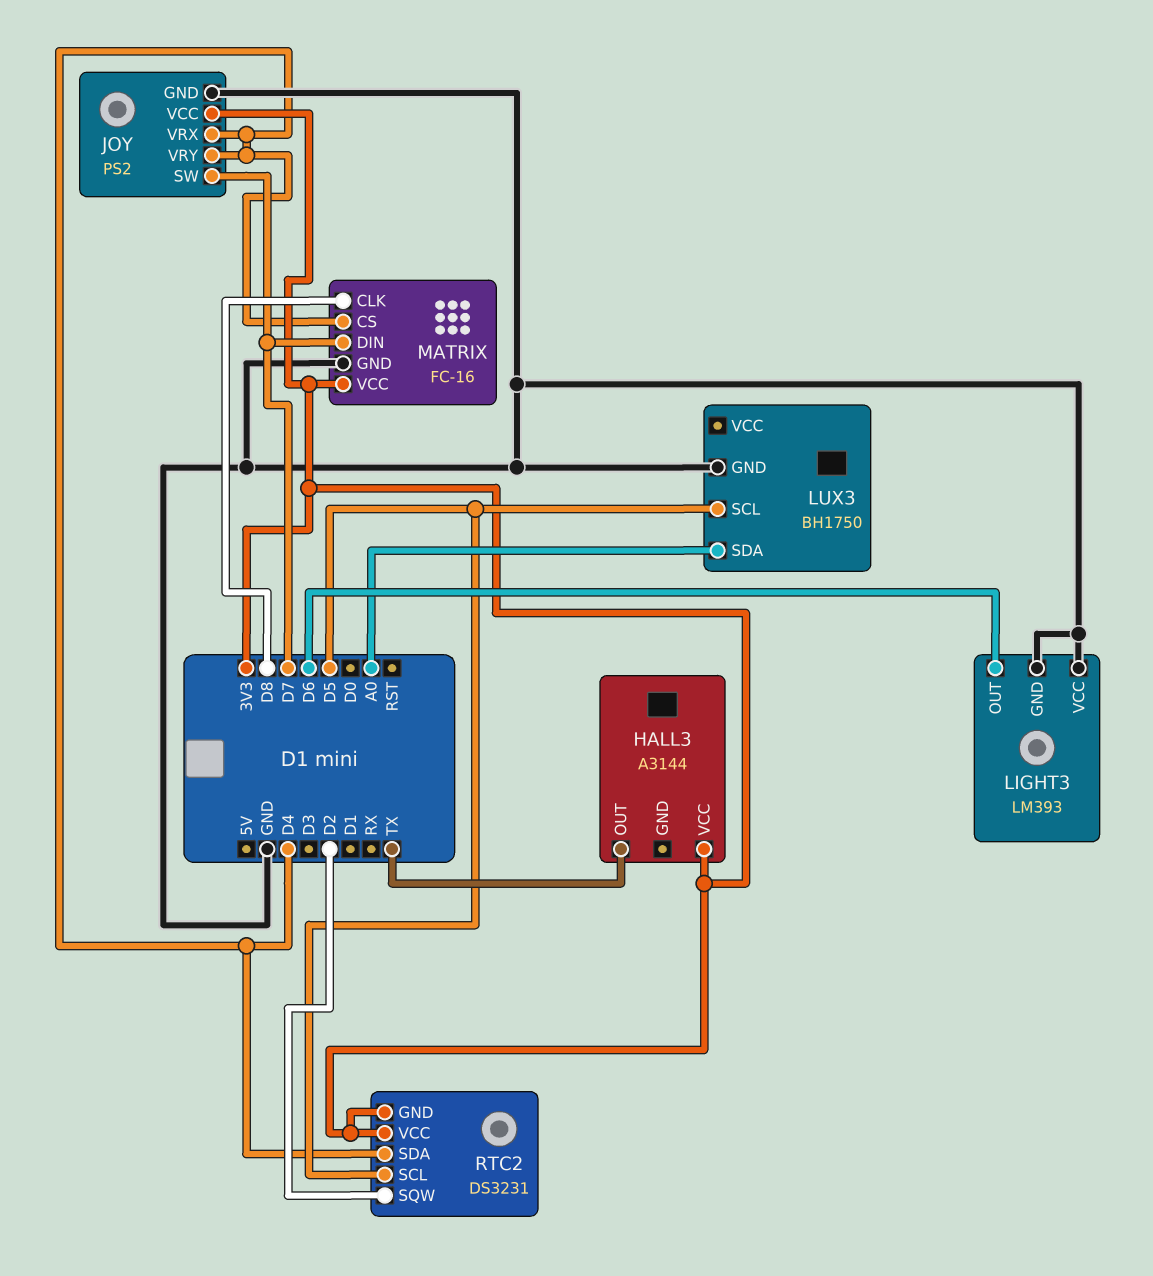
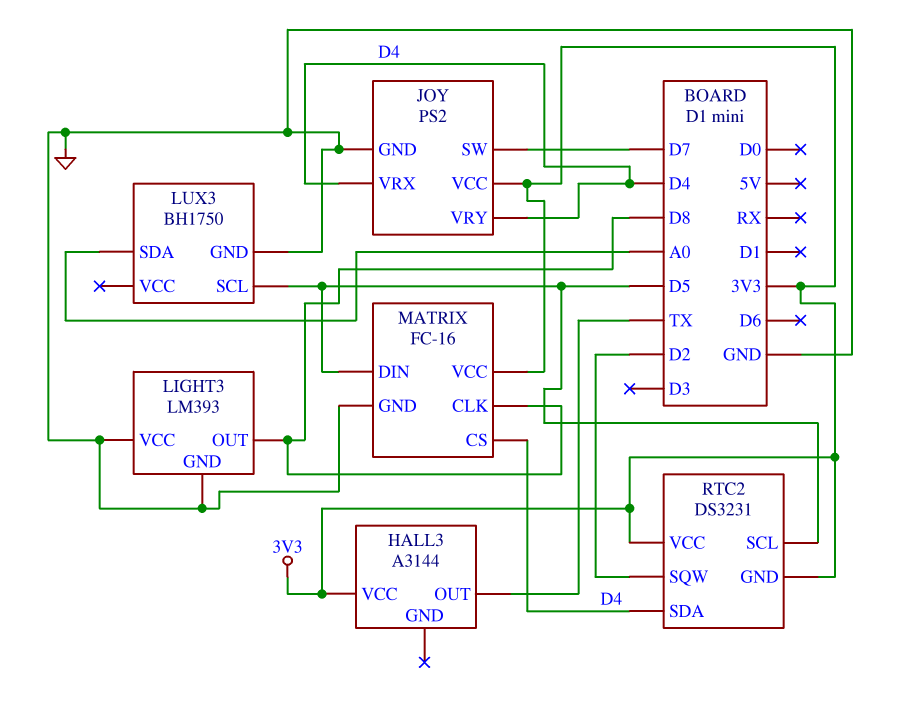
LIGHT3 pin OUT: D6 -> D8
MATRIX pin DIN: D7 -> D5

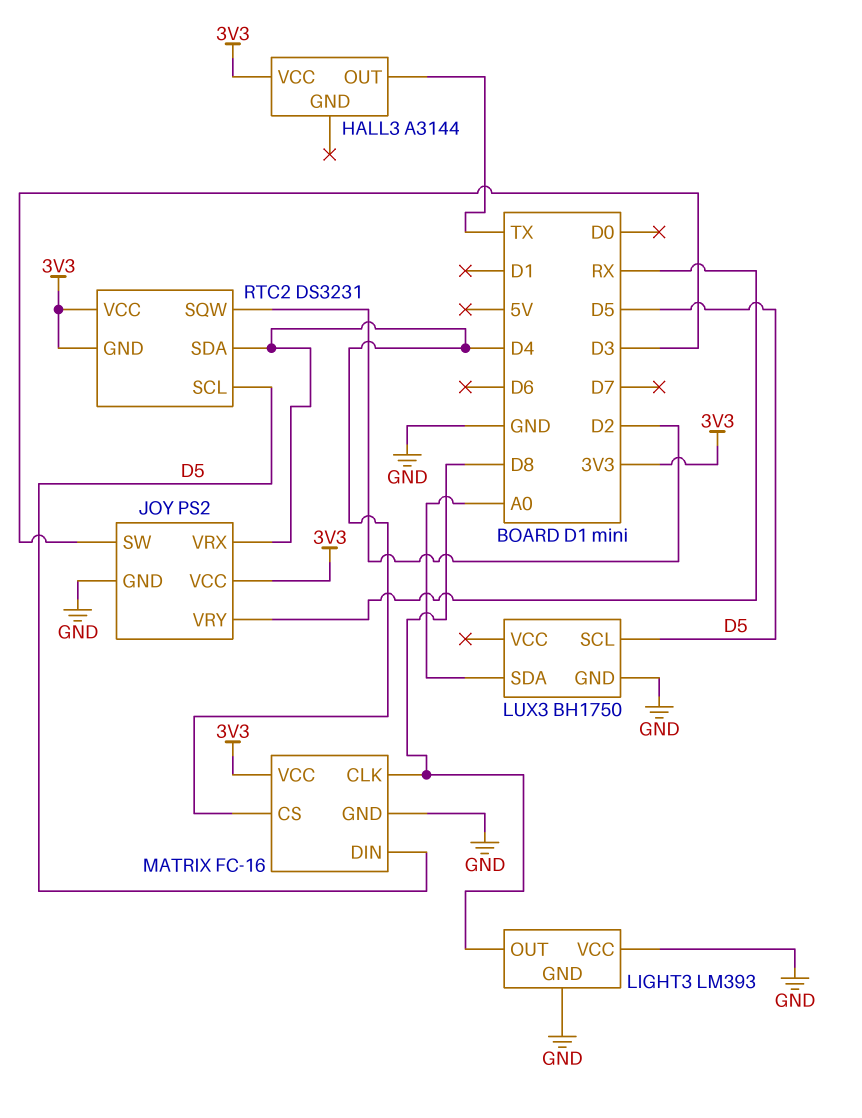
JOY pin SW: D7 -> D3
JOY pin VRY: D4 -> RX

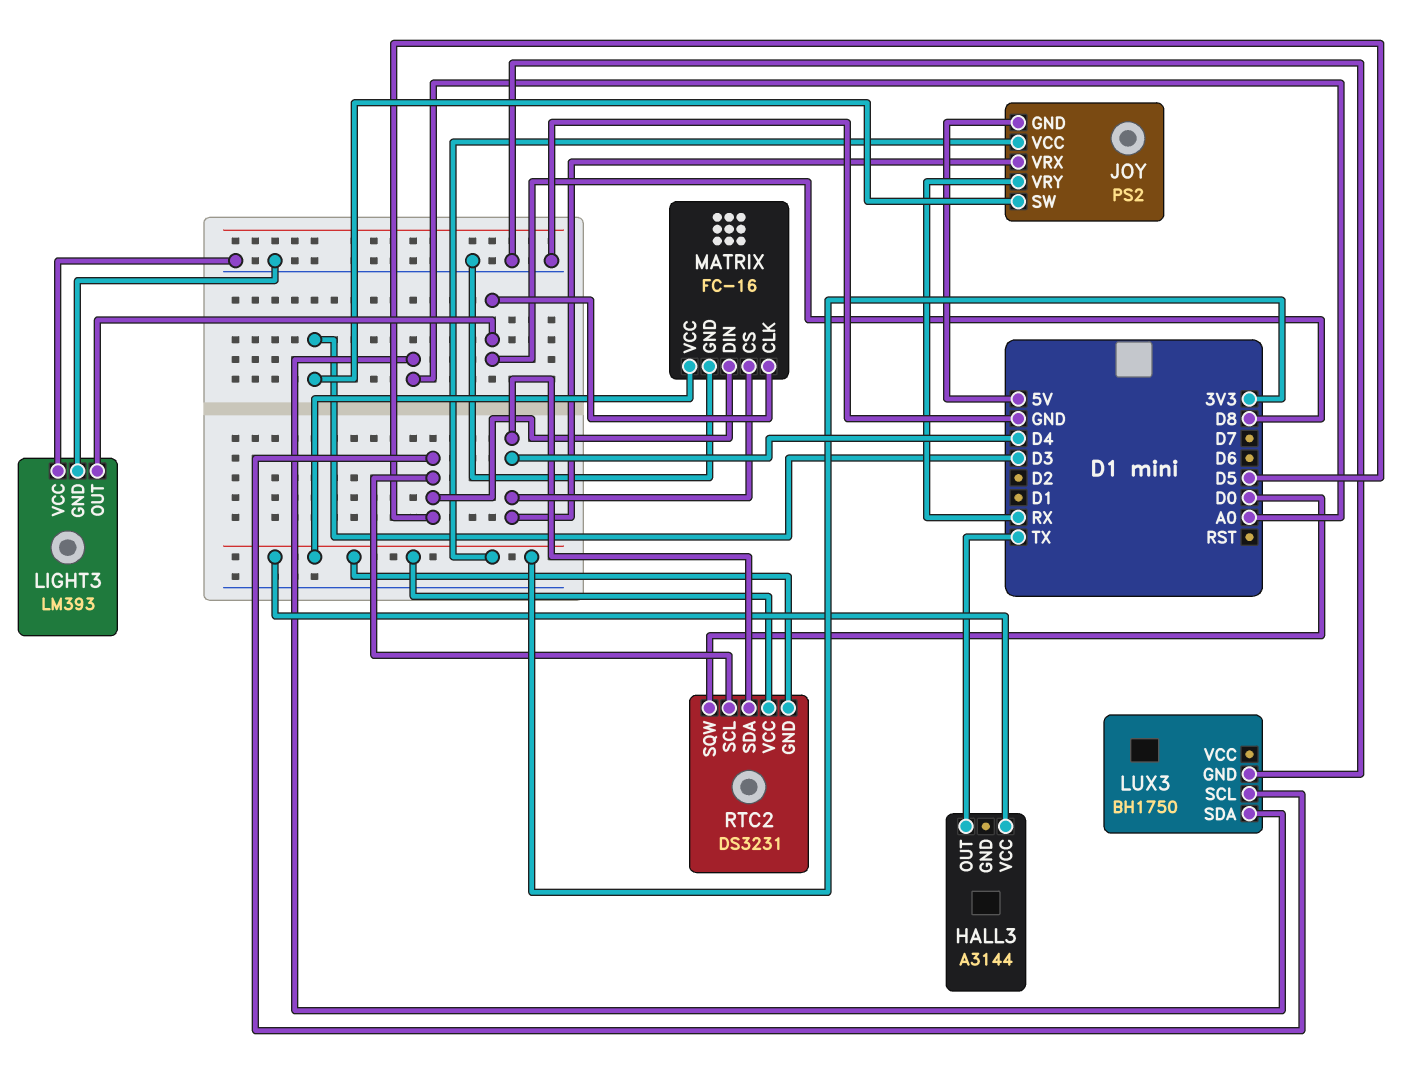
JOY pin GND: GND -> 5V
RTC2 pin SQW: D2 -> D0

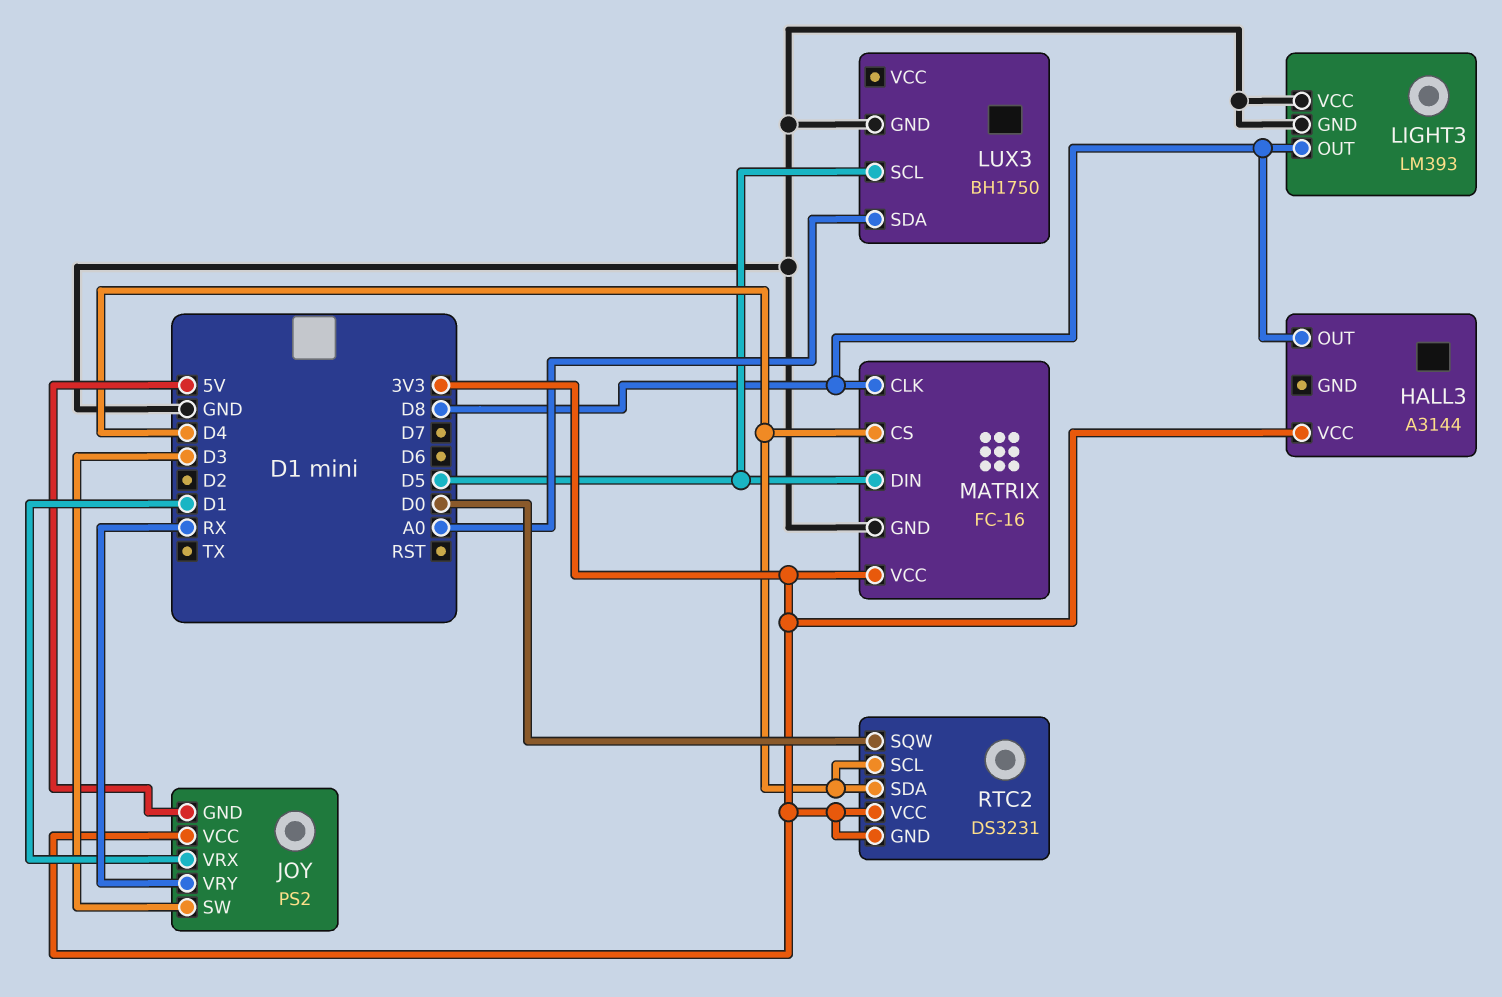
HALL3 pin OUT: TX -> D8
JOY pin VRX: D4 -> D1
RTC2 pin SCL: D5 -> D4

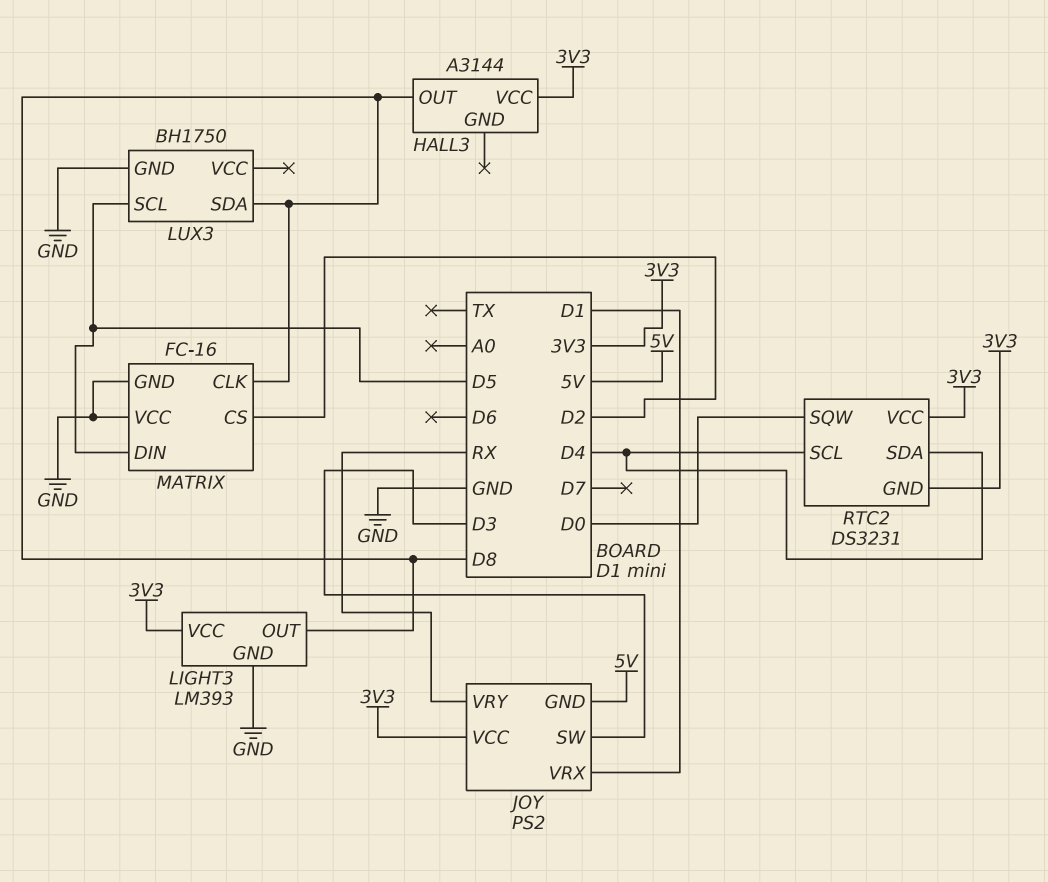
LIGHT3 pin VCC: GND -> 3V3
LUX3 pin SDA: A0 -> D8
MATRIX pin CS: D4 -> D2
MATRIX pin VCC: 3V3 -> GND

